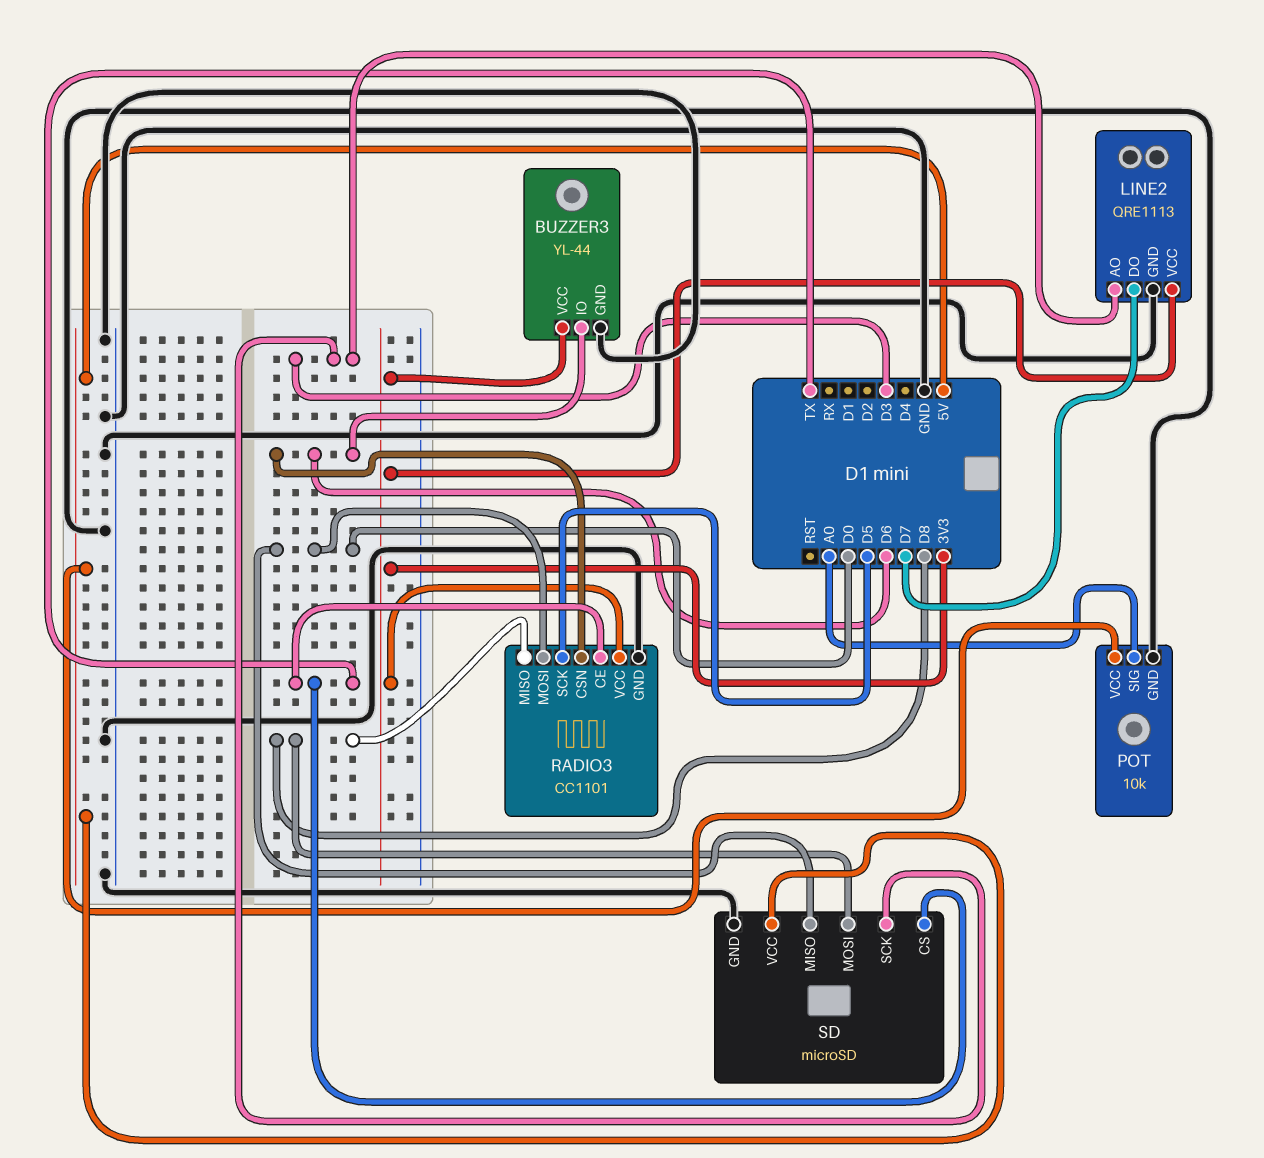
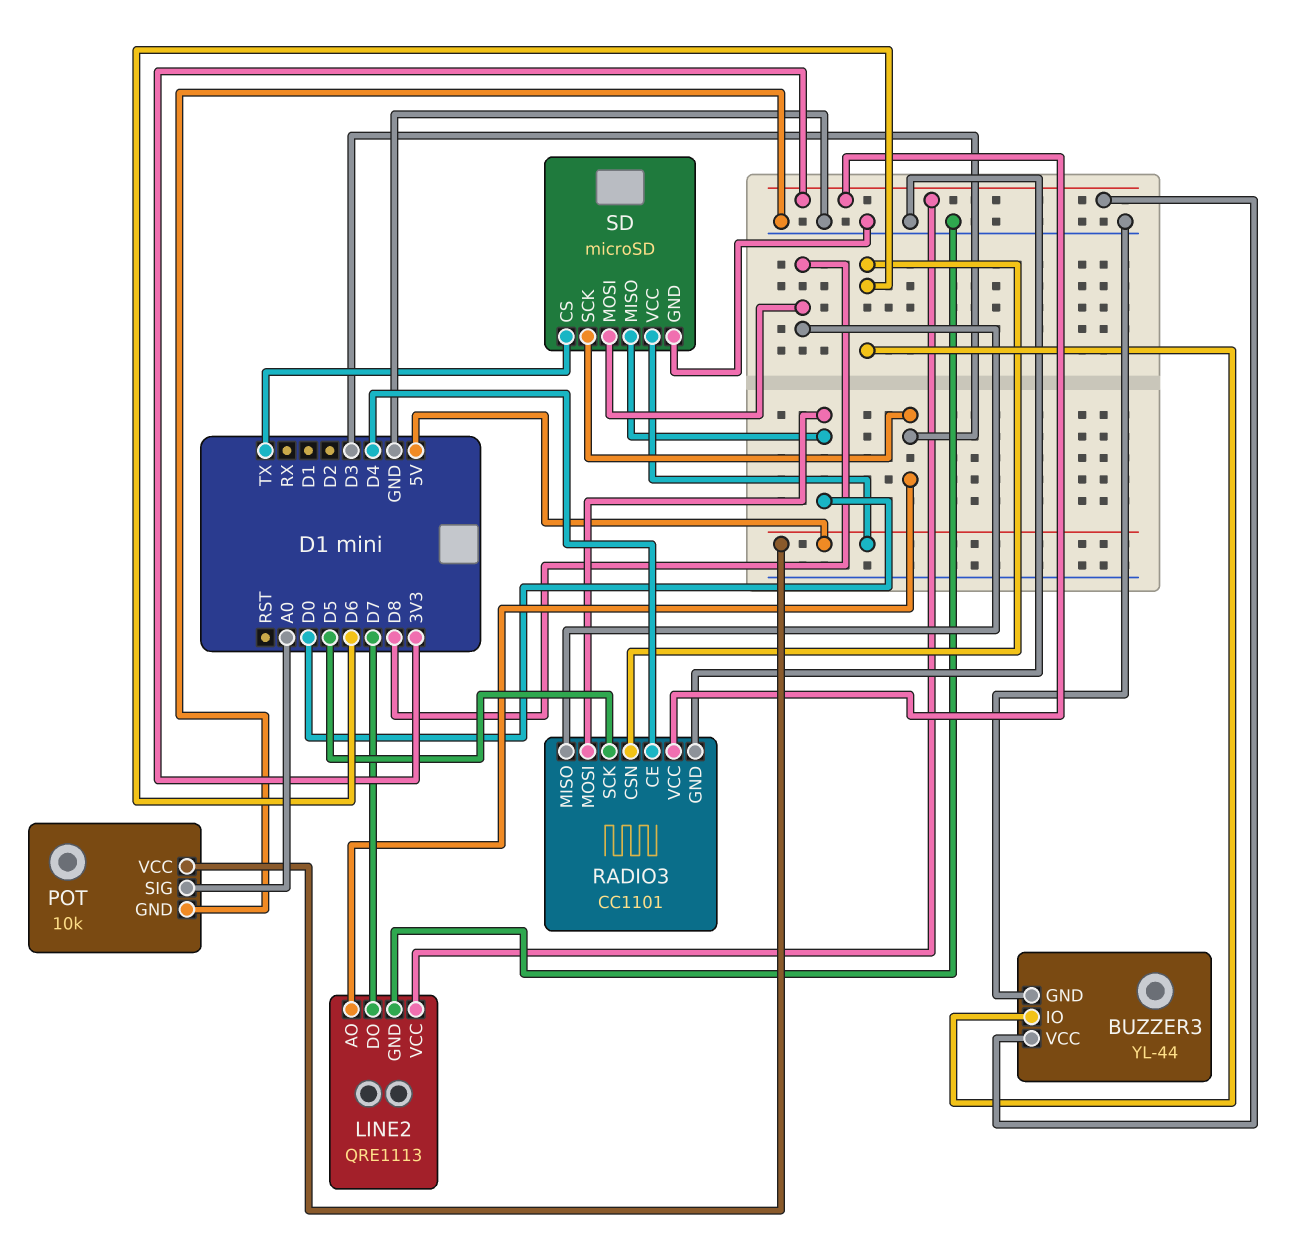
RADIO3 pin CE: TX -> D4

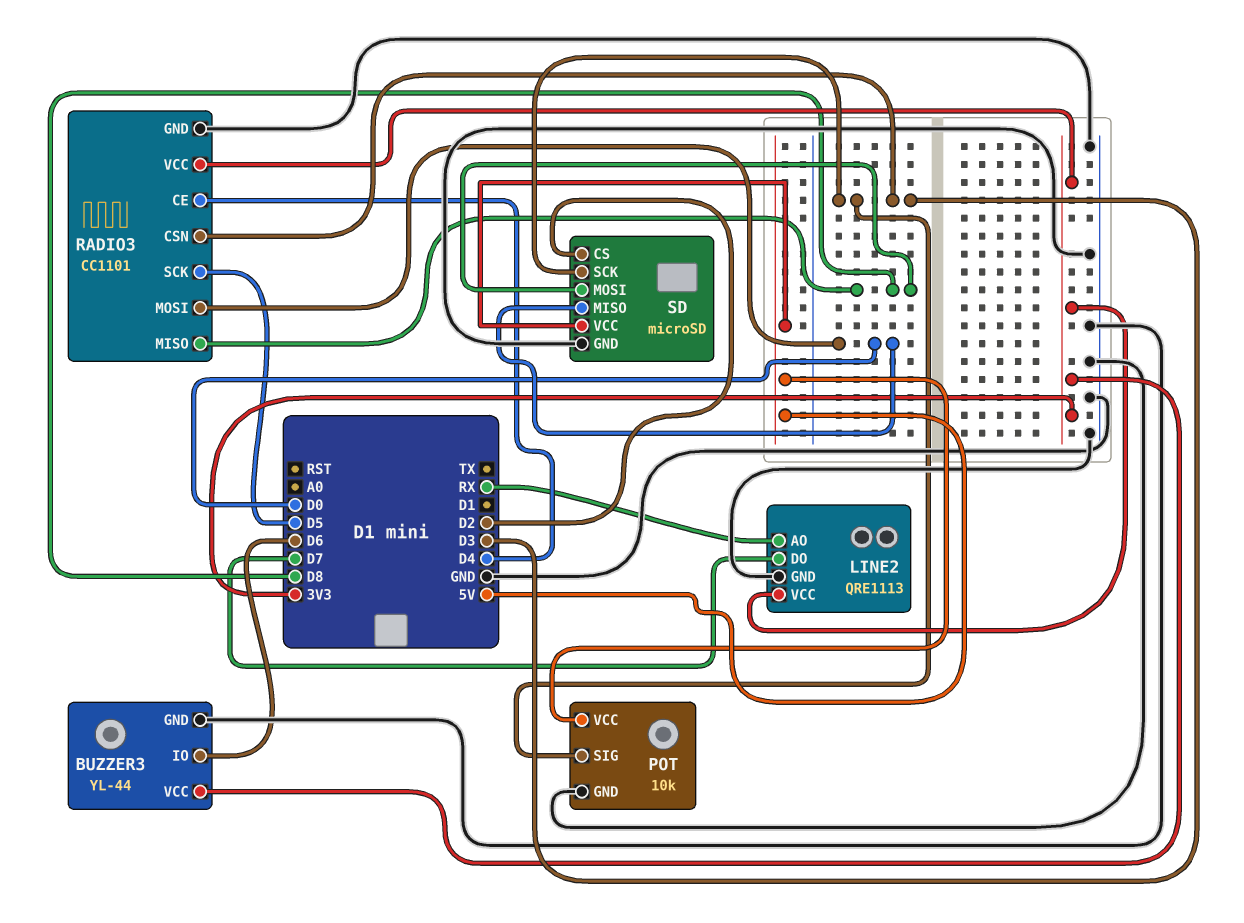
LINE2 pin AO: D3 -> RX
POT pin SIG: A0 -> D3
RADIO3 pin CSN: D6 -> D3
SD pin CS: TX -> D2

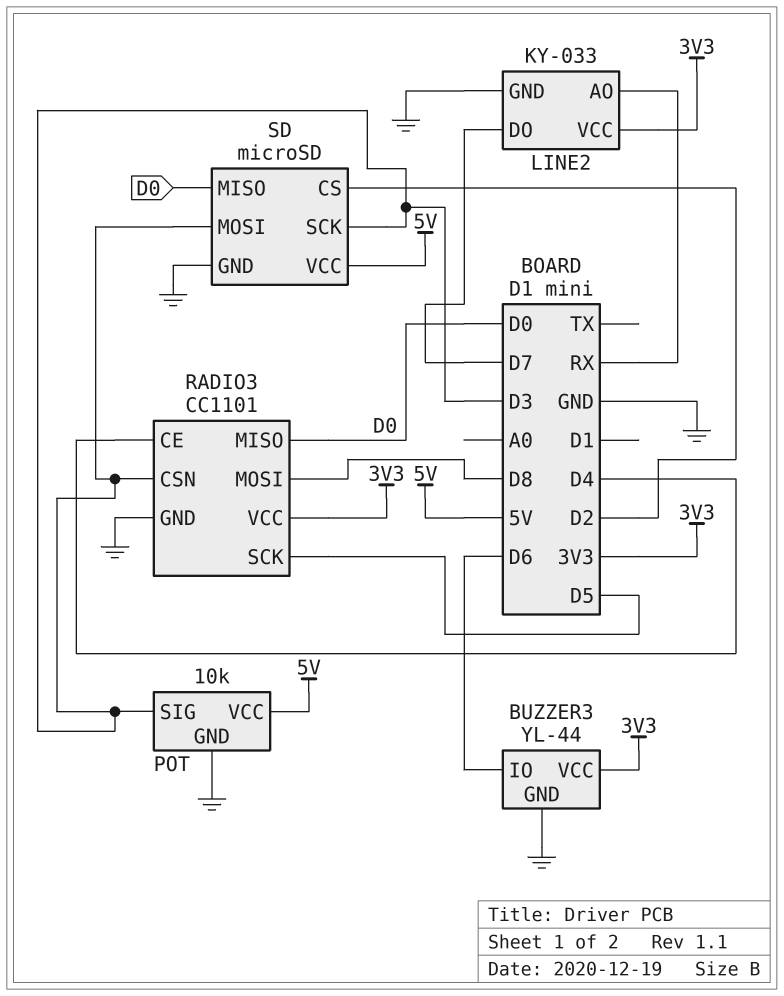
LINE2: QRE1113 -> KY-033
RADIO3 pin MISO: D8 -> D0
RADIO3 pin MOSI: D0 -> D8
SD pin MOSI: D8 -> D3

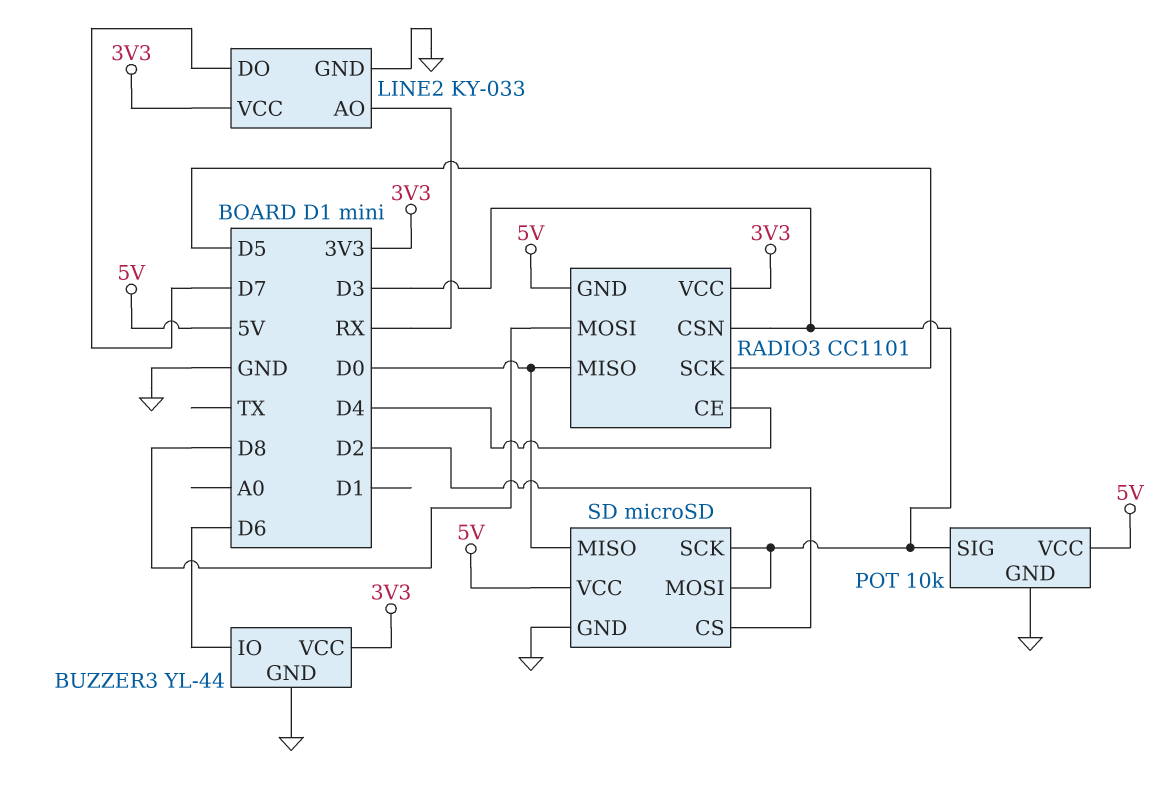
RADIO3 pin GND: GND -> 5V

